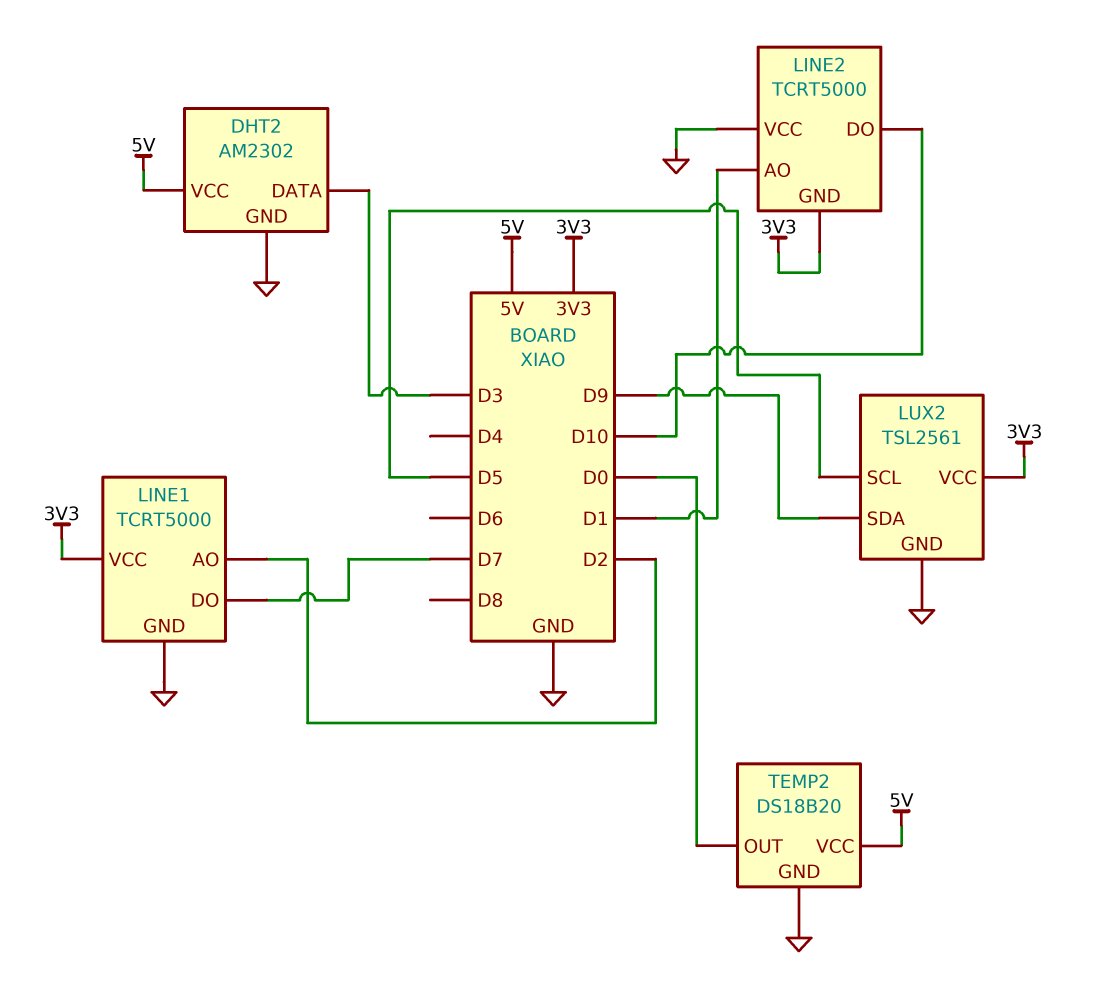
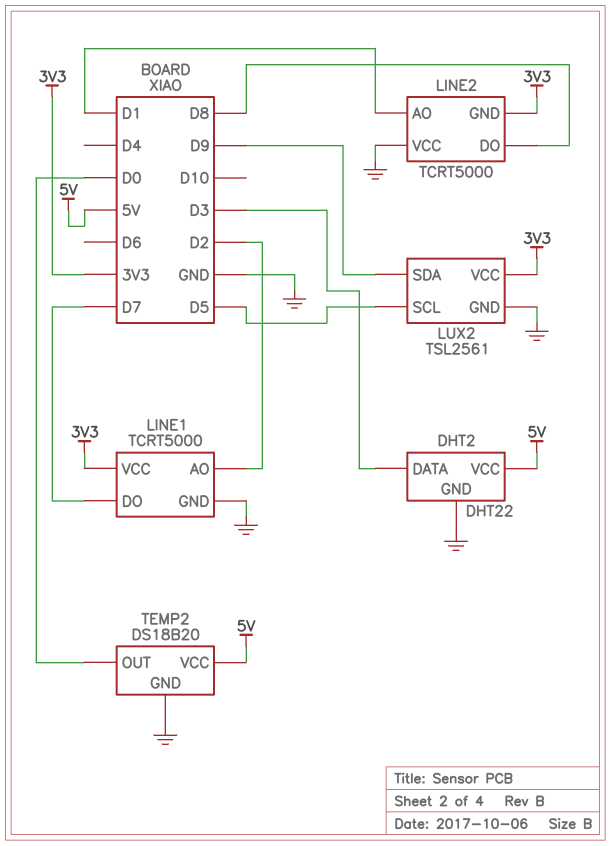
DHT2: AM2302 -> DHT22
LINE2 pin DO: D10 -> D8

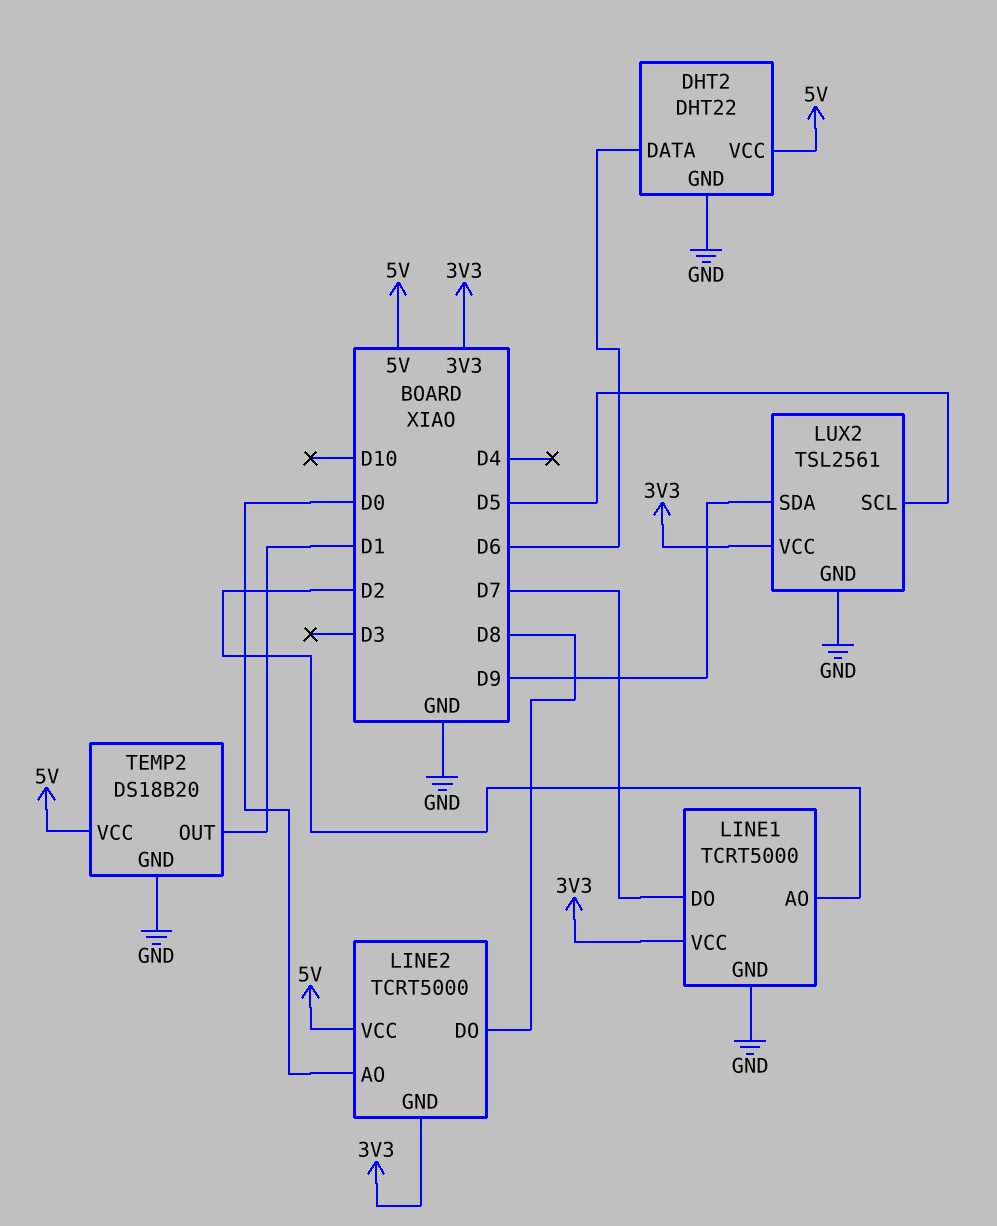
DHT2 pin DATA: D3 -> D6
LINE2 pin AO: D1 -> D0
LINE2 pin VCC: GND -> 5V
TEMP2 pin OUT: D0 -> D1

